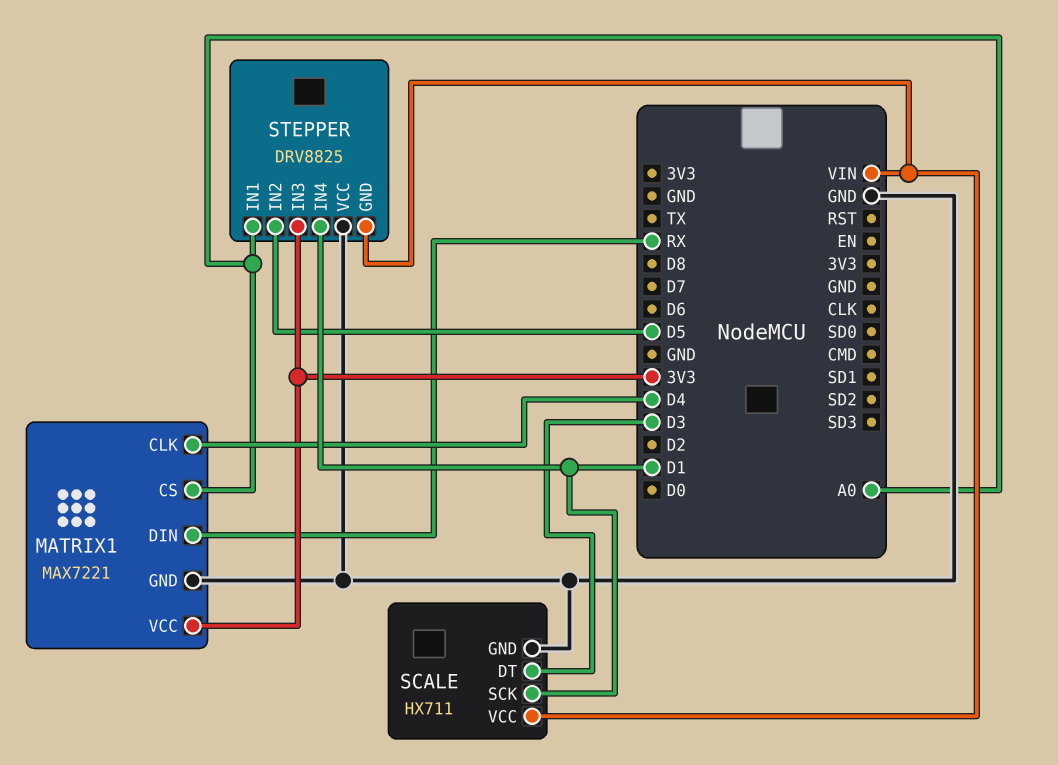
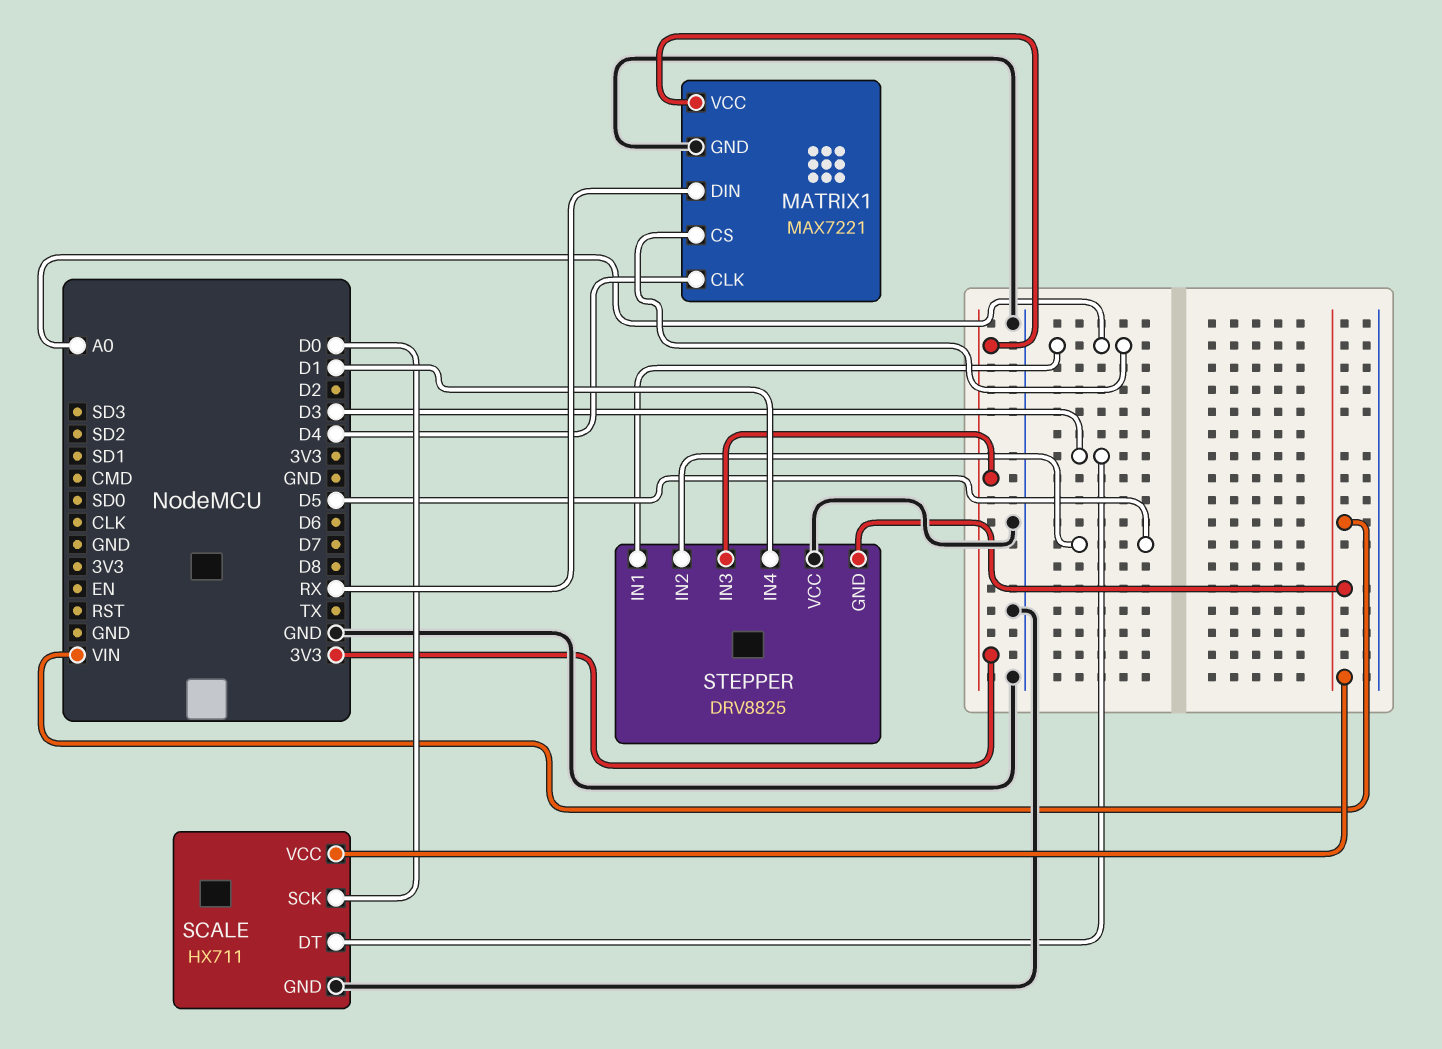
SCALE pin SCK: D1 -> D0

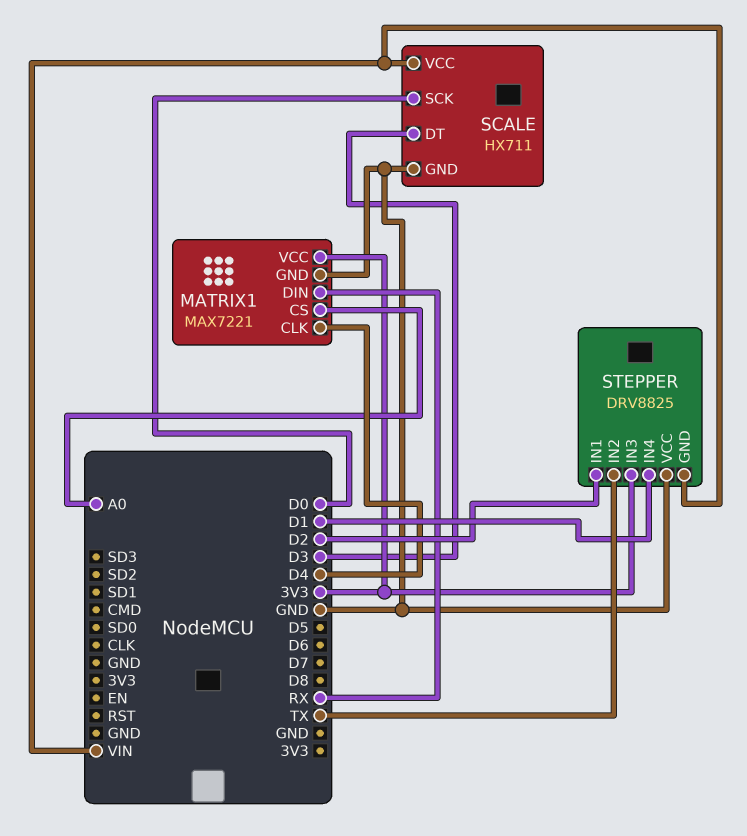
STEPPER pin IN1: A0 -> D2
STEPPER pin IN2: D5 -> TX

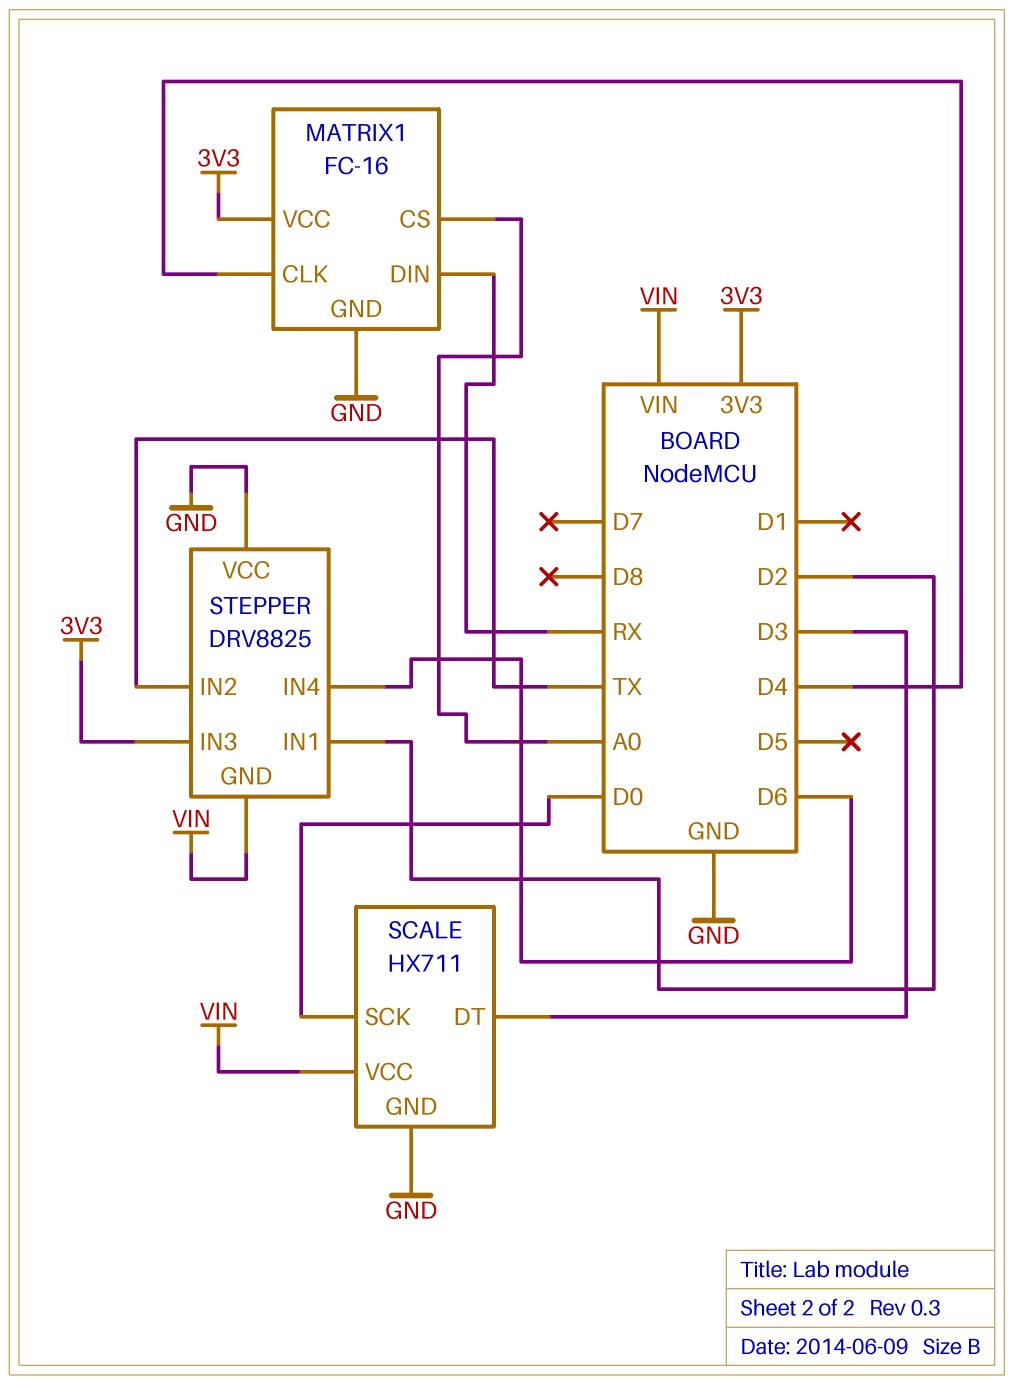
MATRIX1: MAX7221 -> FC-16
STEPPER pin IN4: D1 -> D6

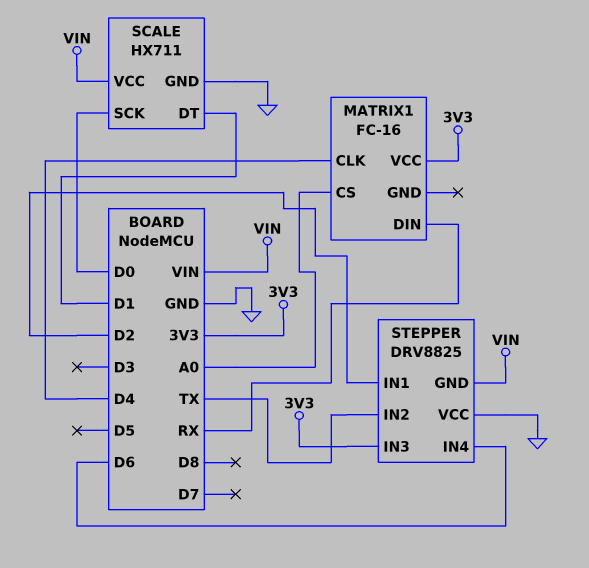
MATRIX1 pin GND: GND -> none
SCALE pin DT: D3 -> D1

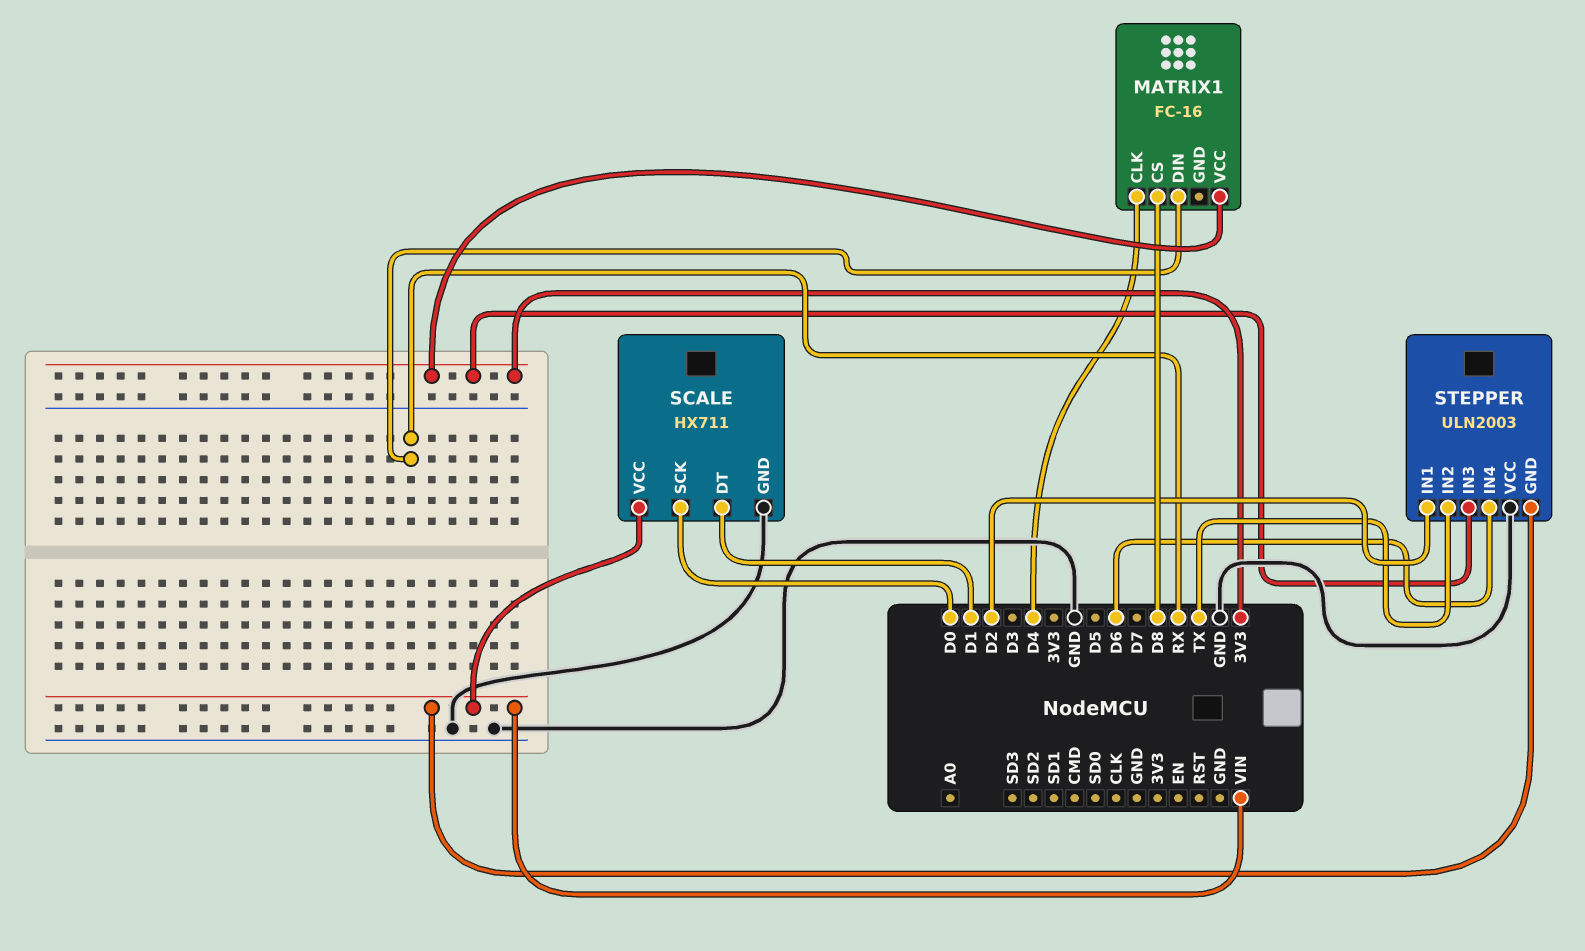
MATRIX1 pin CS: A0 -> D8
STEPPER: DRV8825 -> ULN2003

